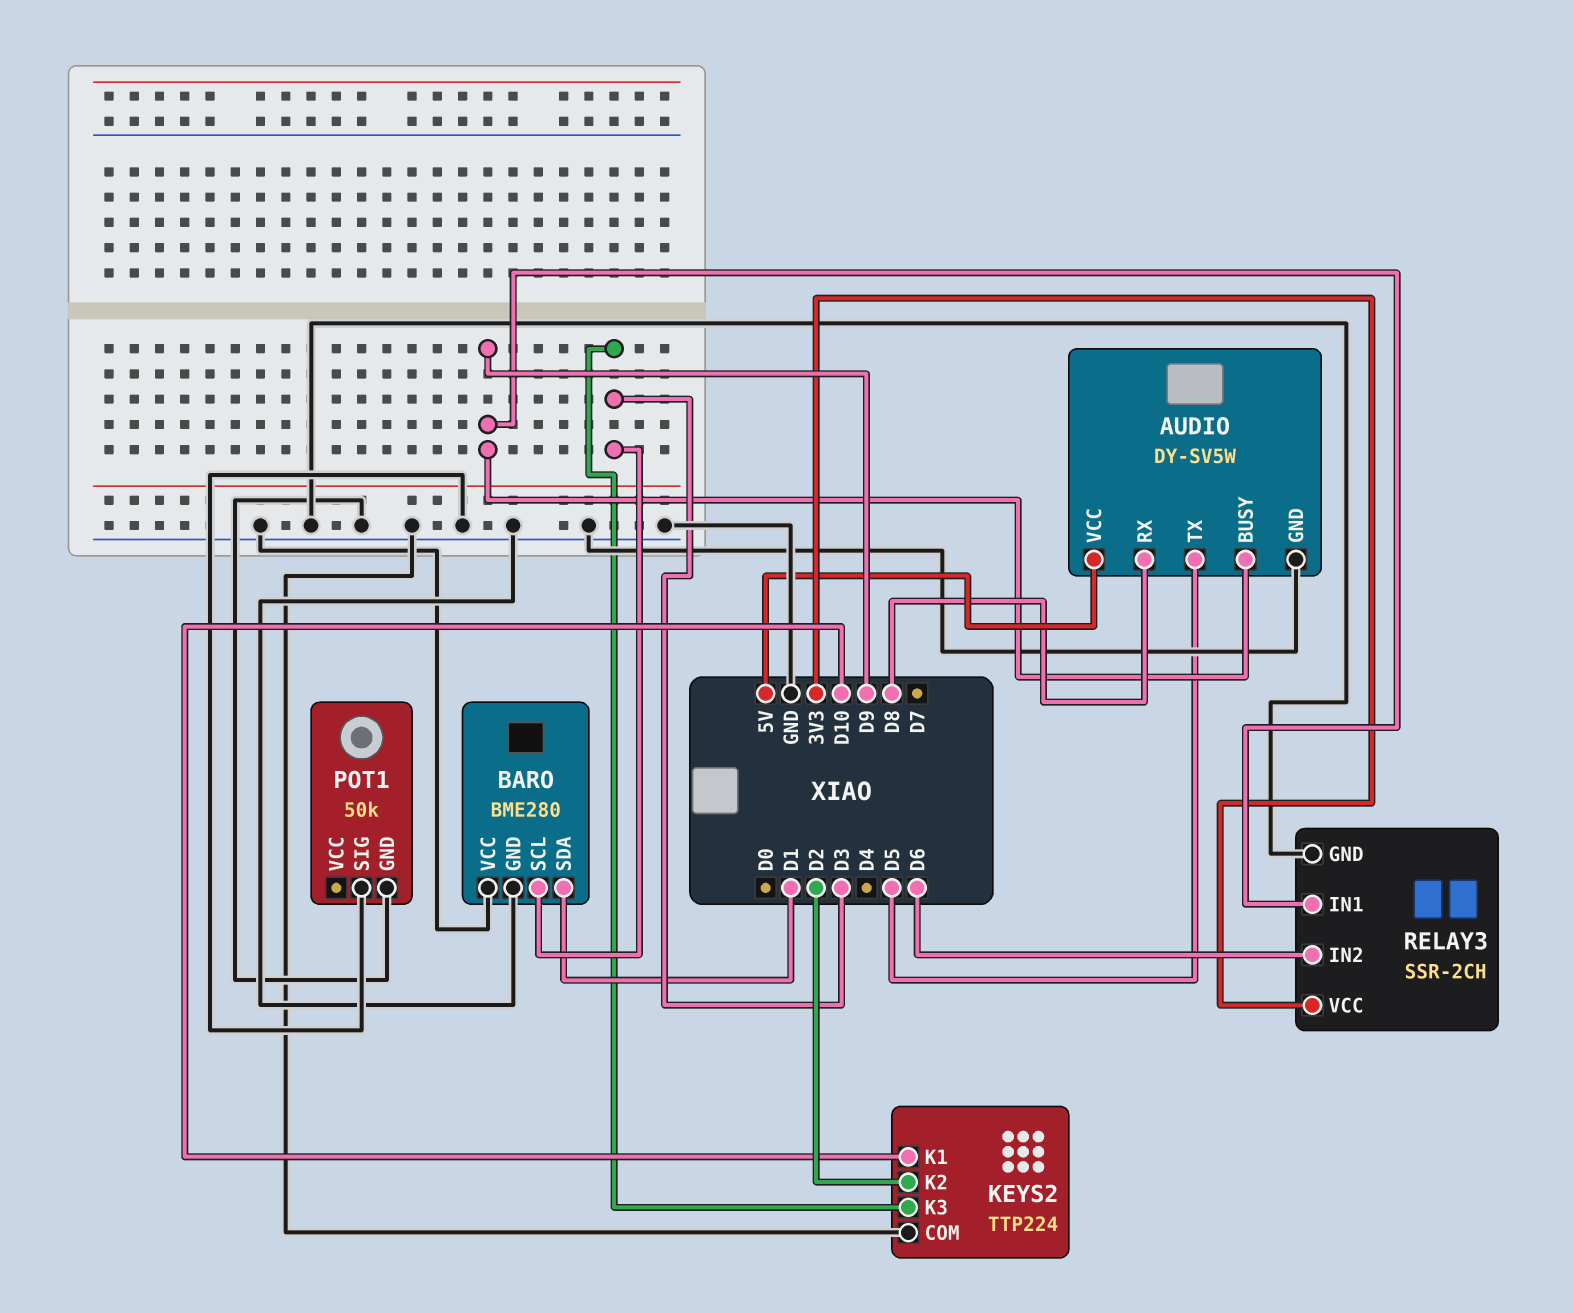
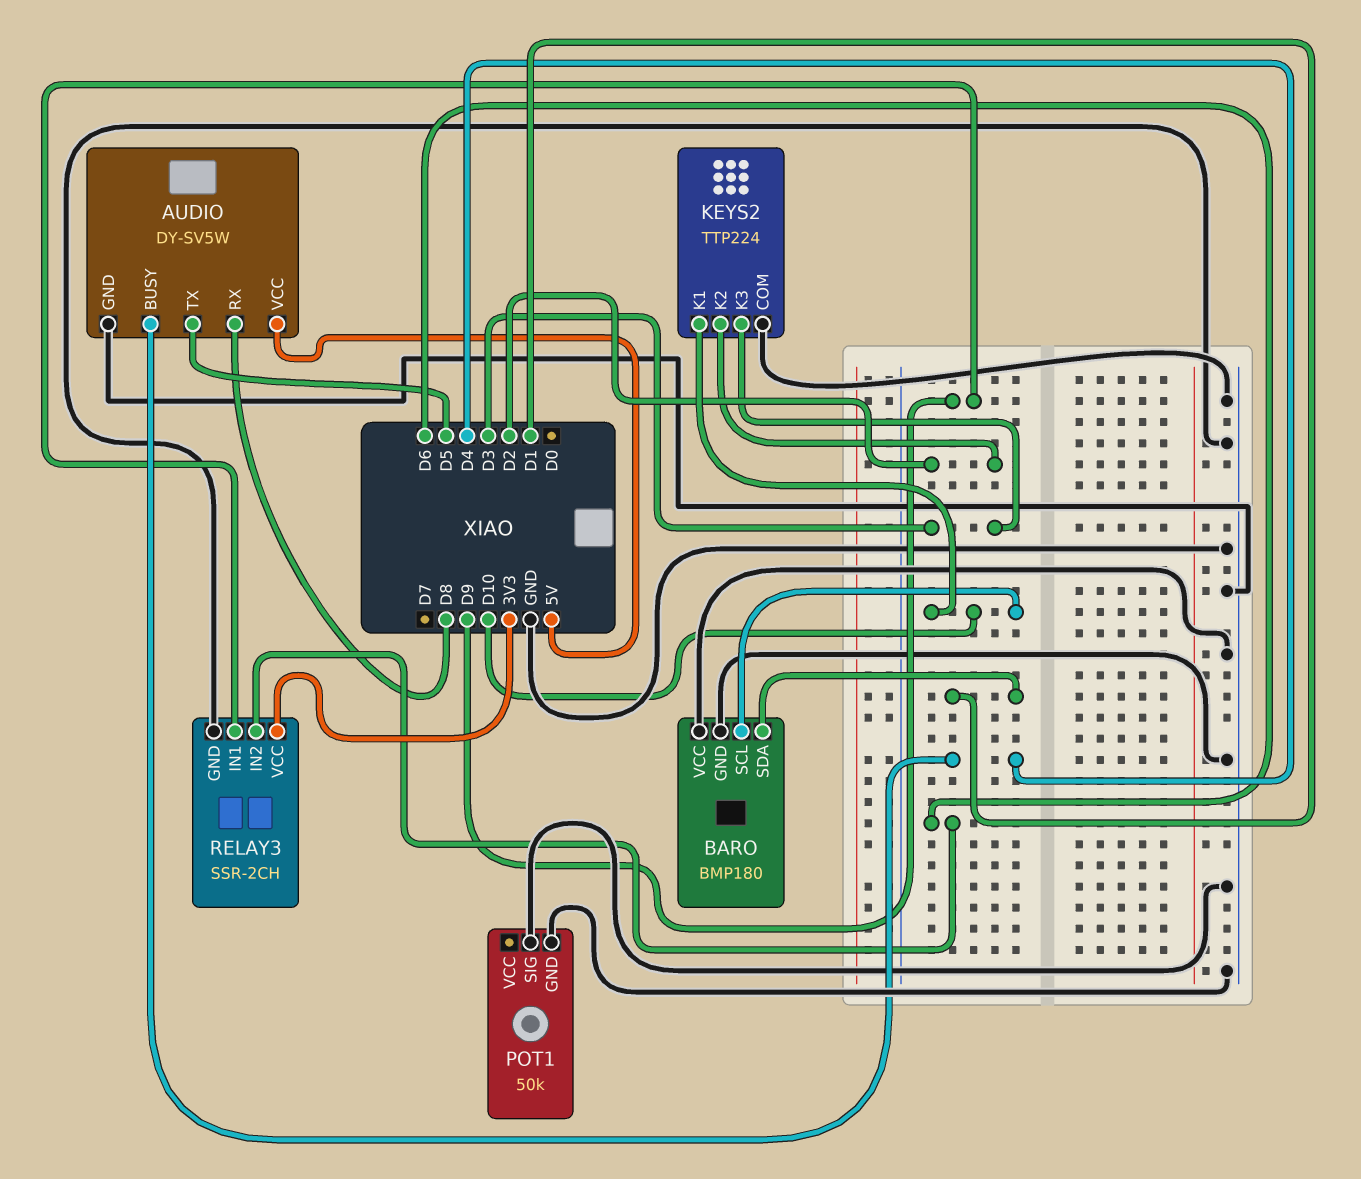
AUDIO pin BUSY: D9 -> D4
BARO: BME280 -> BMP180
BARO pin SCL: D3 -> D10

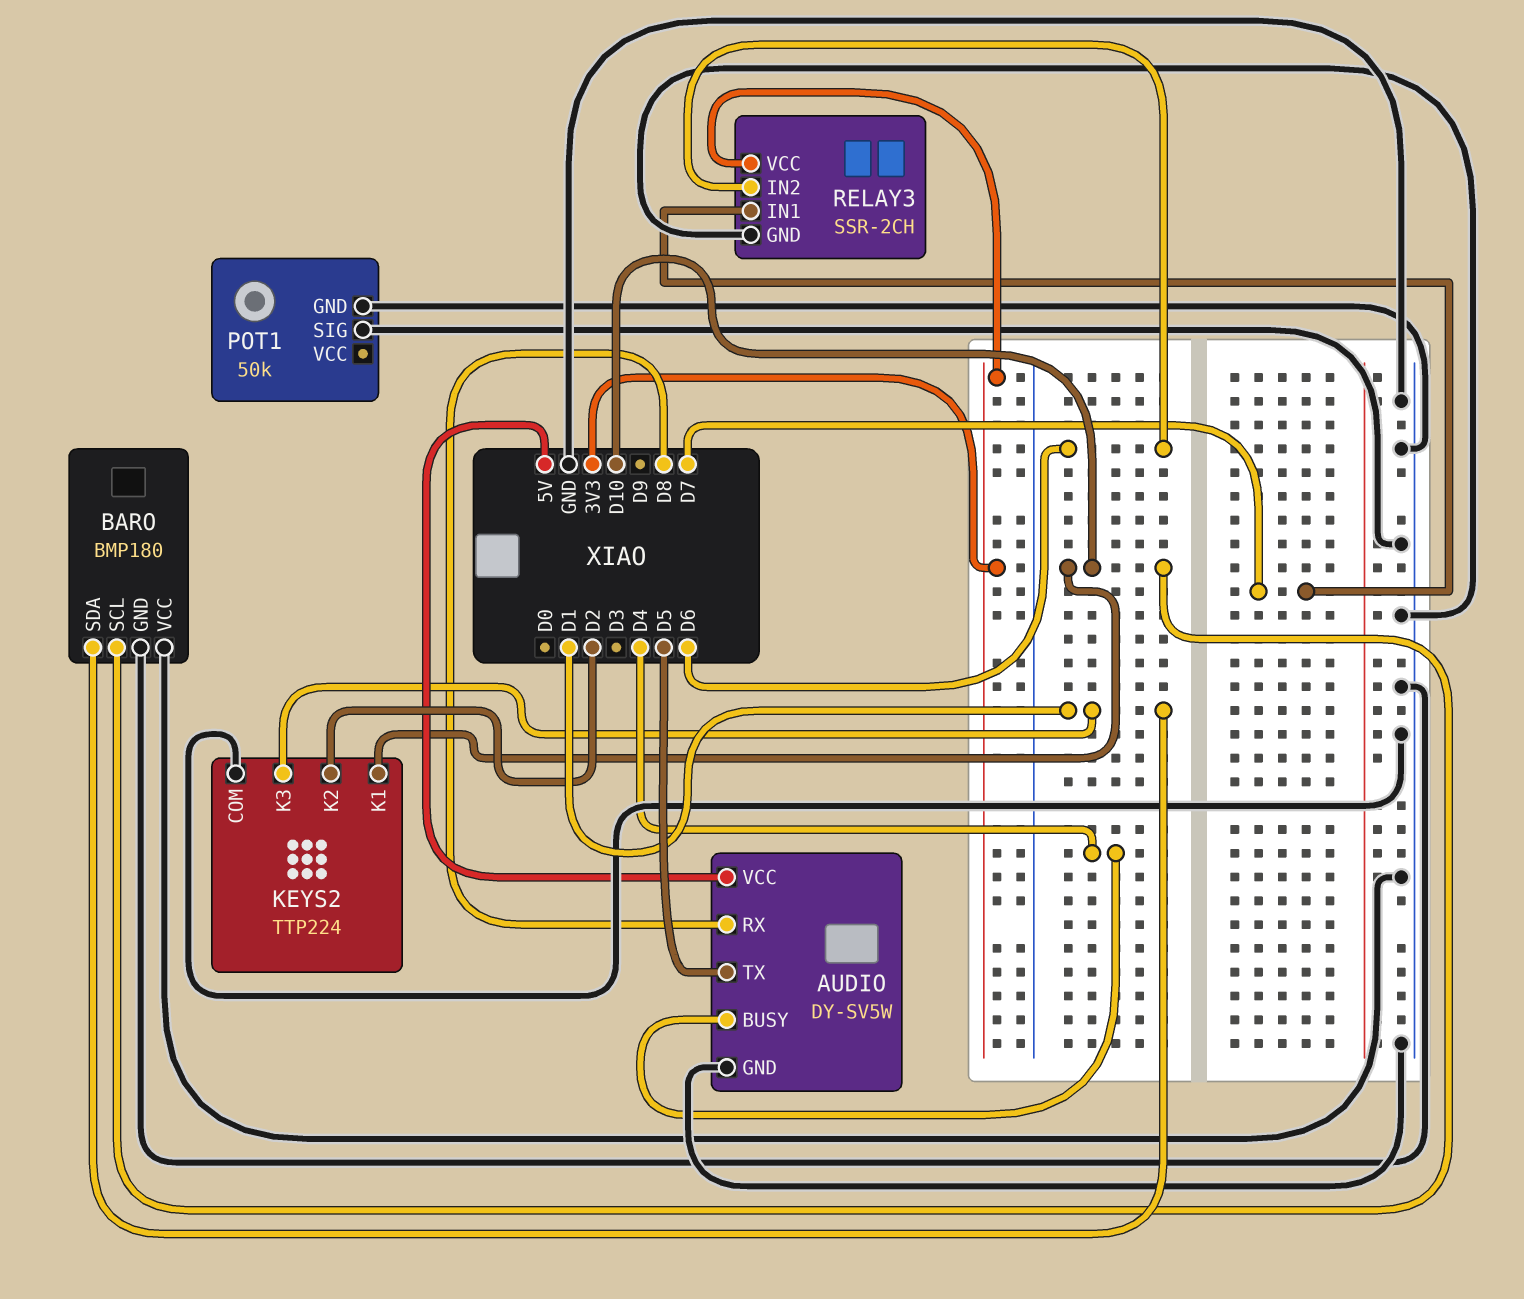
KEYS2 pin K3: D3 -> D1
RELAY3 pin IN1: D9 -> D7

